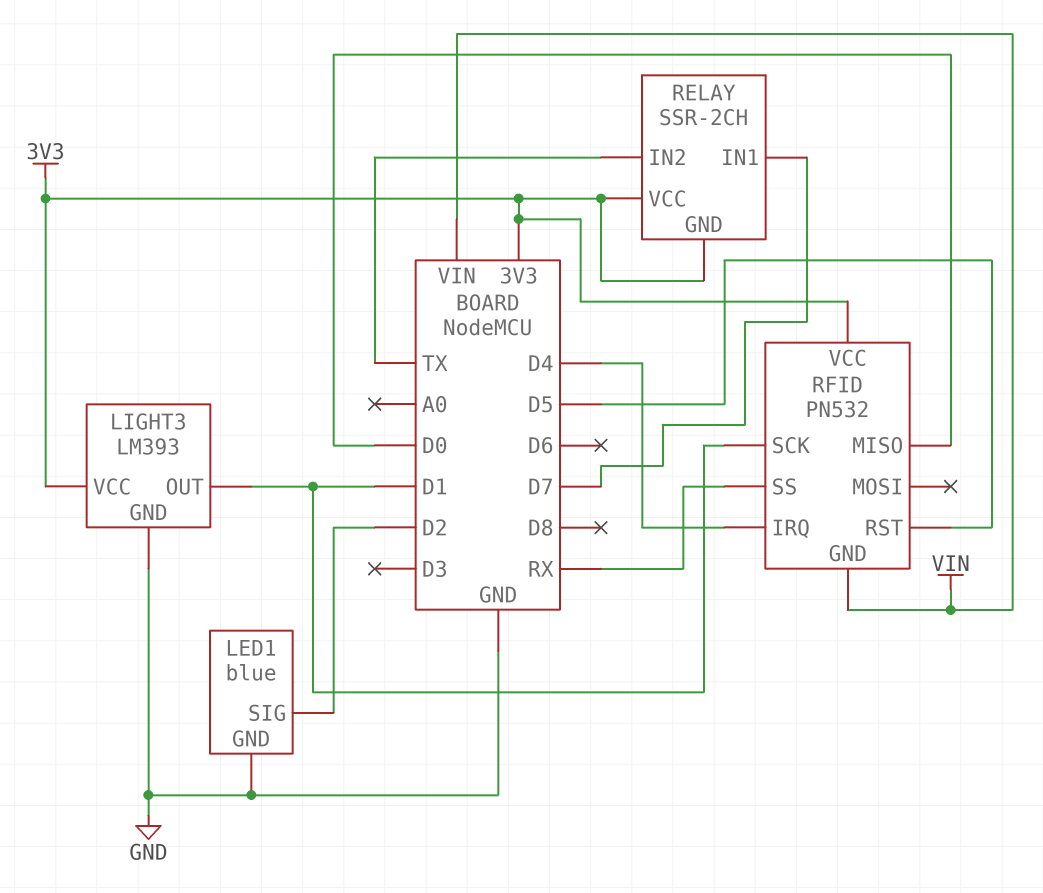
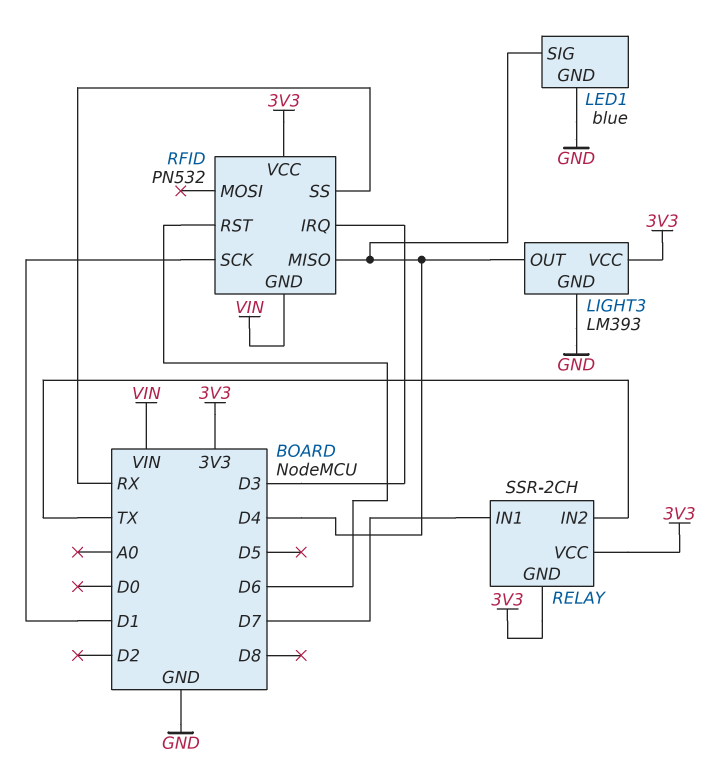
LED1 pin SIG: D2 -> D4
LIGHT3 pin OUT: D1 -> D4
RFID pin IRQ: D4 -> D3
RFID pin MISO: D0 -> D4
RFID pin RST: D5 -> D6

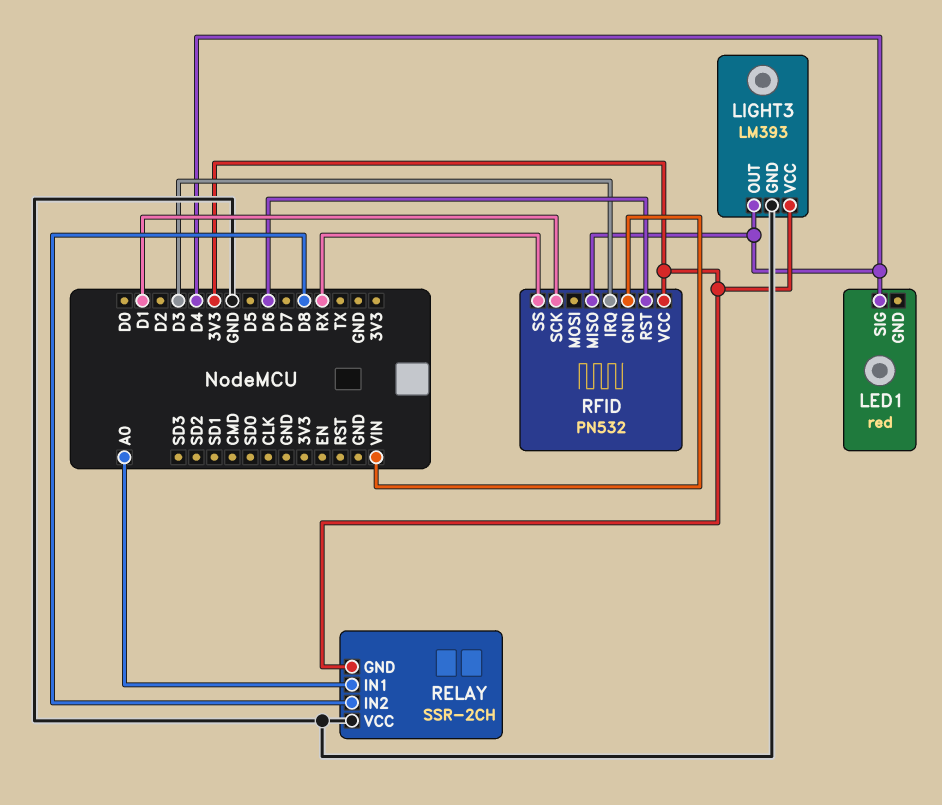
LED1: blue -> red
LED1 pin GND: GND -> none
RELAY pin IN1: D7 -> A0
RELAY pin IN2: TX -> D8
RELAY pin VCC: 3V3 -> GND

